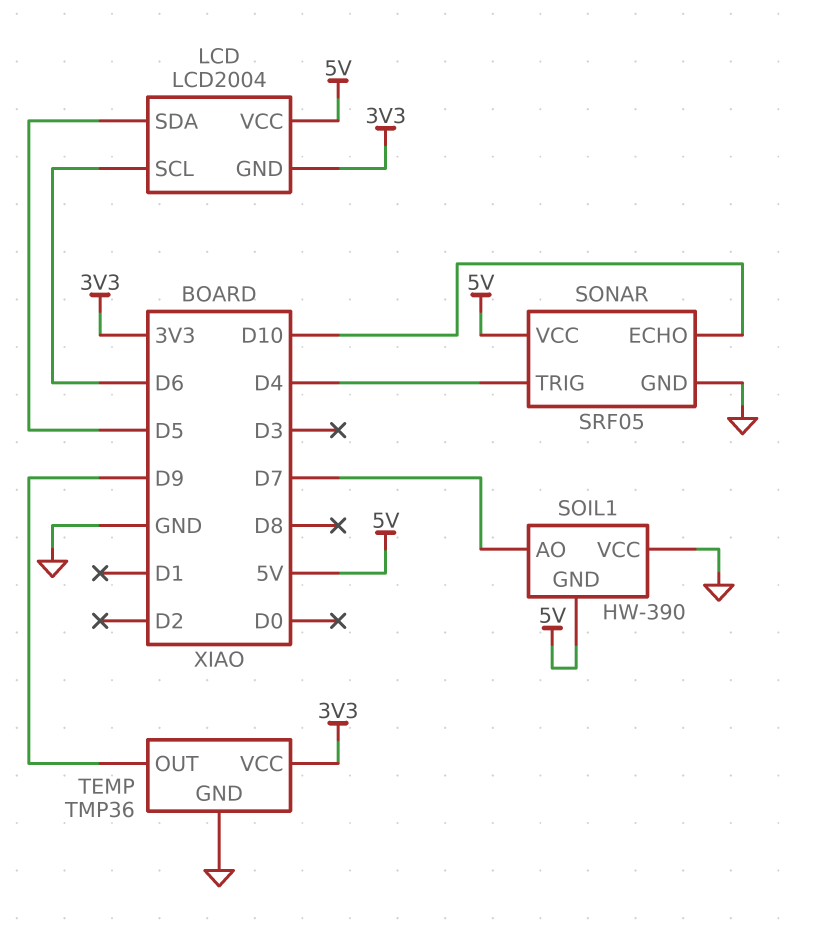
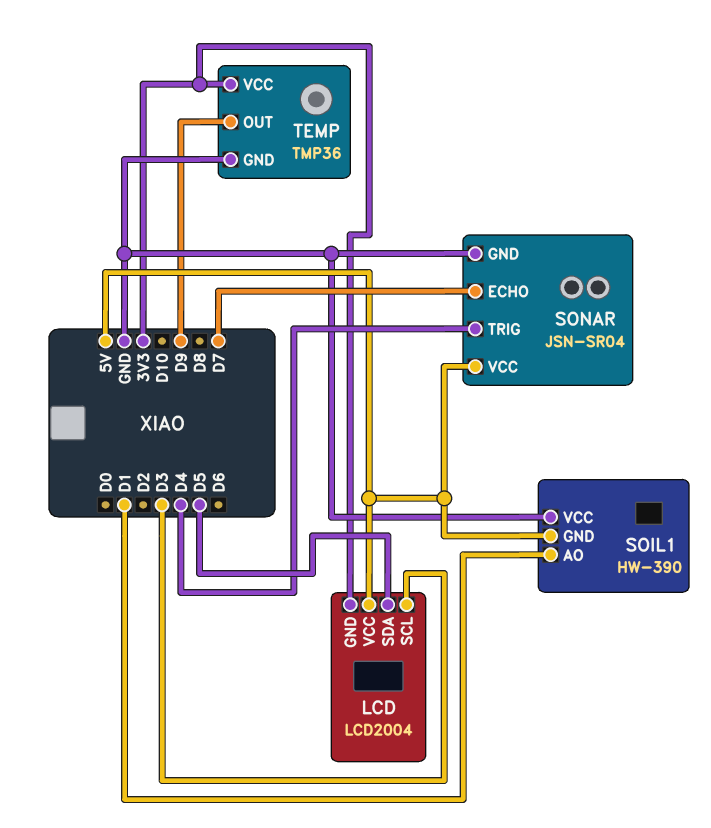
LCD pin SCL: D6 -> D3
SOIL1 pin AO: D7 -> D1
SONAR: SRF05 -> JSN-SR04
SONAR pin ECHO: D10 -> D7

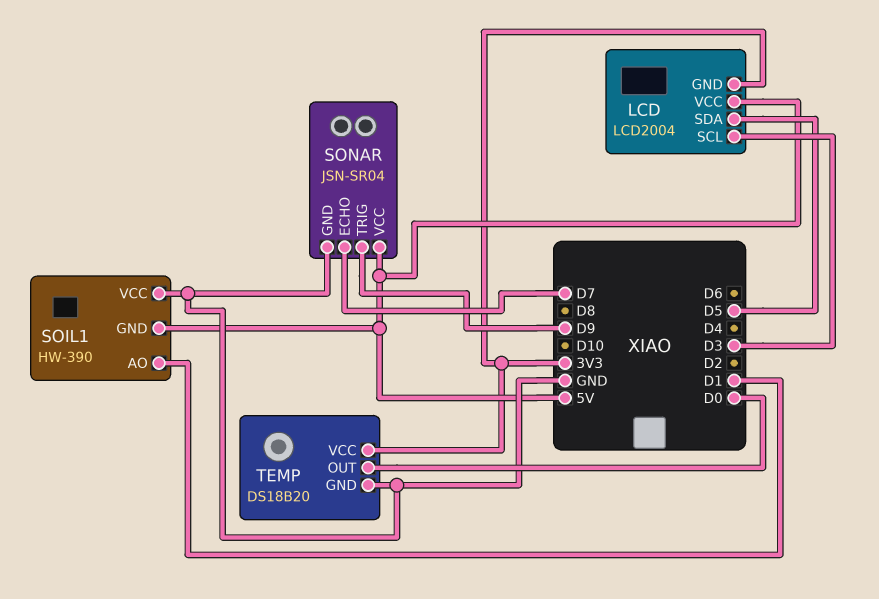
SONAR pin TRIG: D4 -> D9
TEMP: TMP36 -> DS18B20
TEMP pin OUT: D9 -> D0

